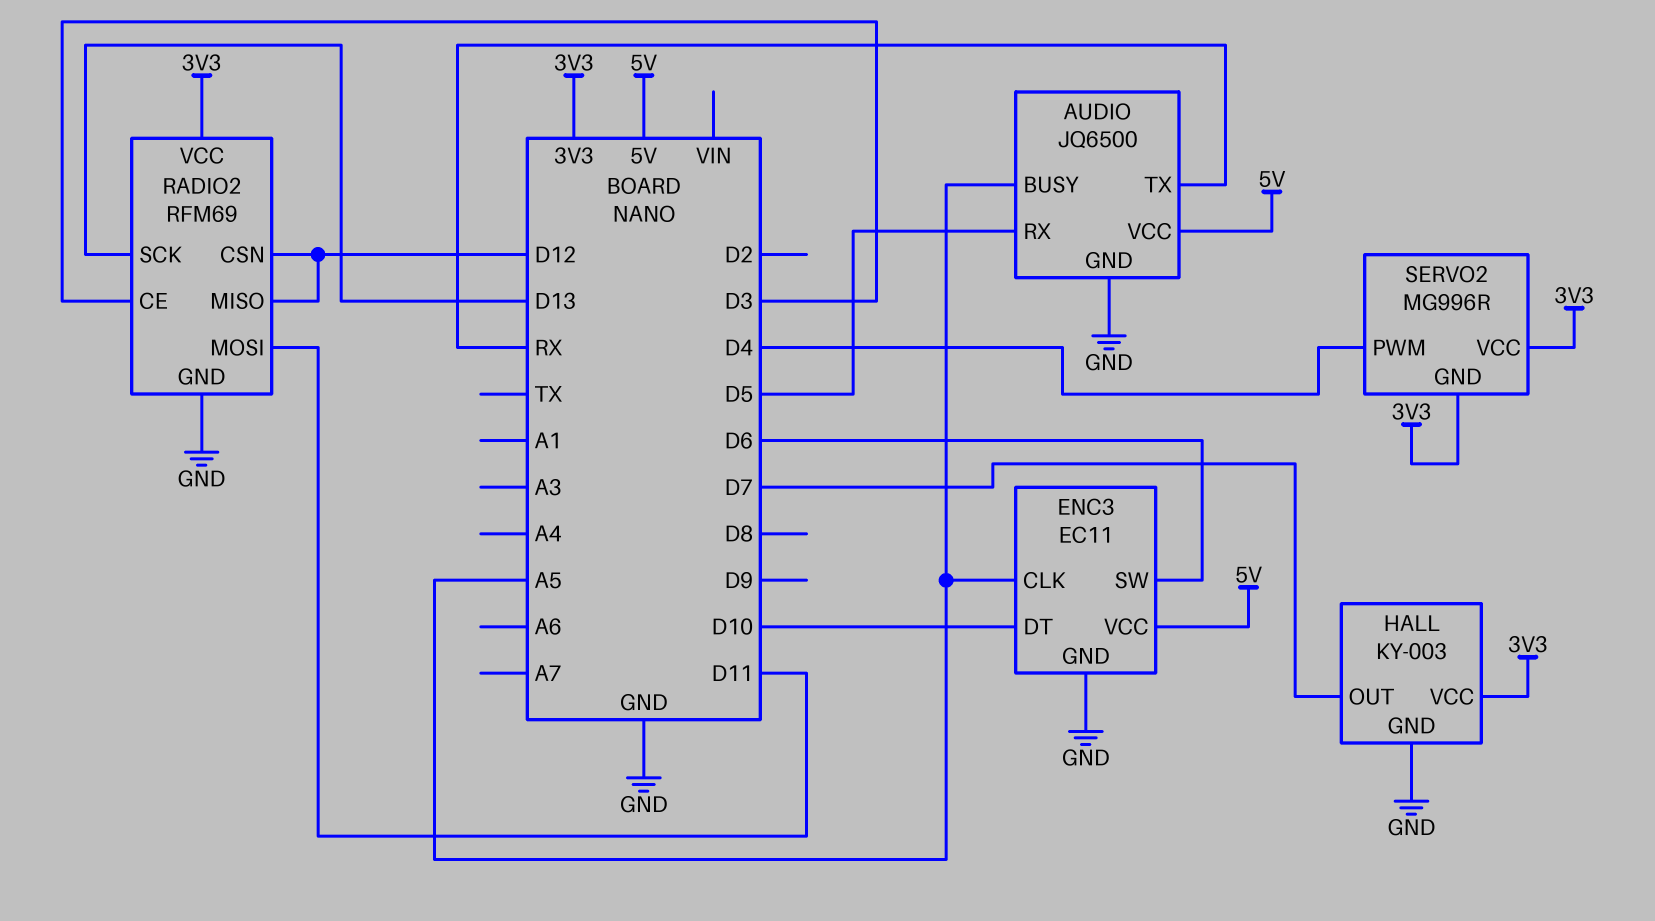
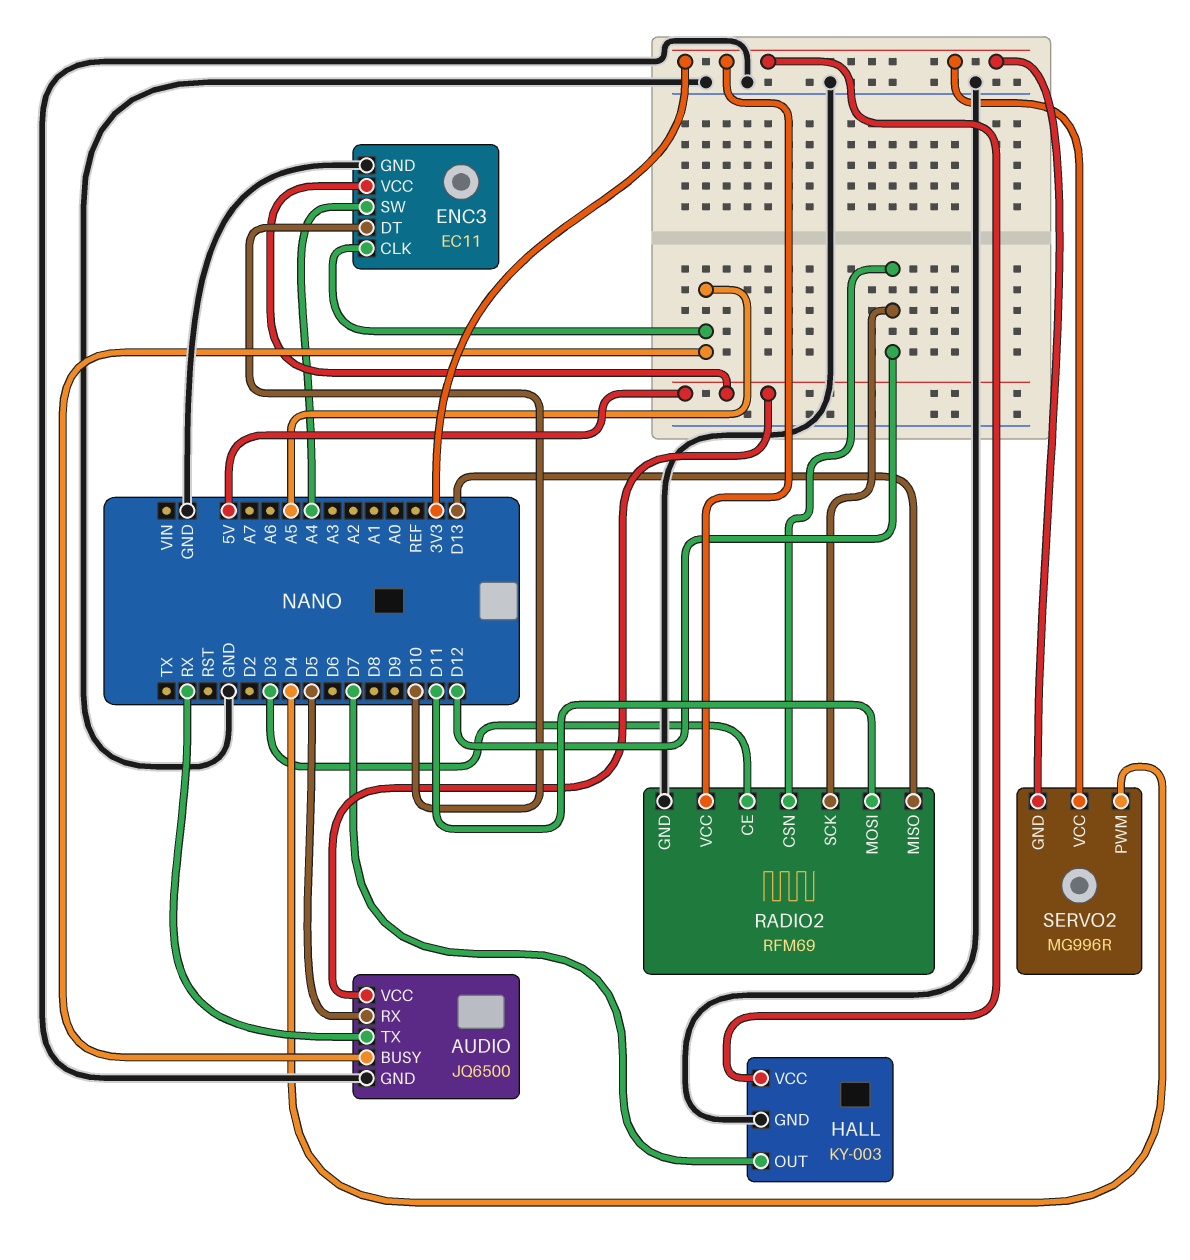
ENC3 pin SW: D6 -> A4
RADIO2 pin MISO: D12 -> D13
RADIO2 pin SCK: D13 -> D12

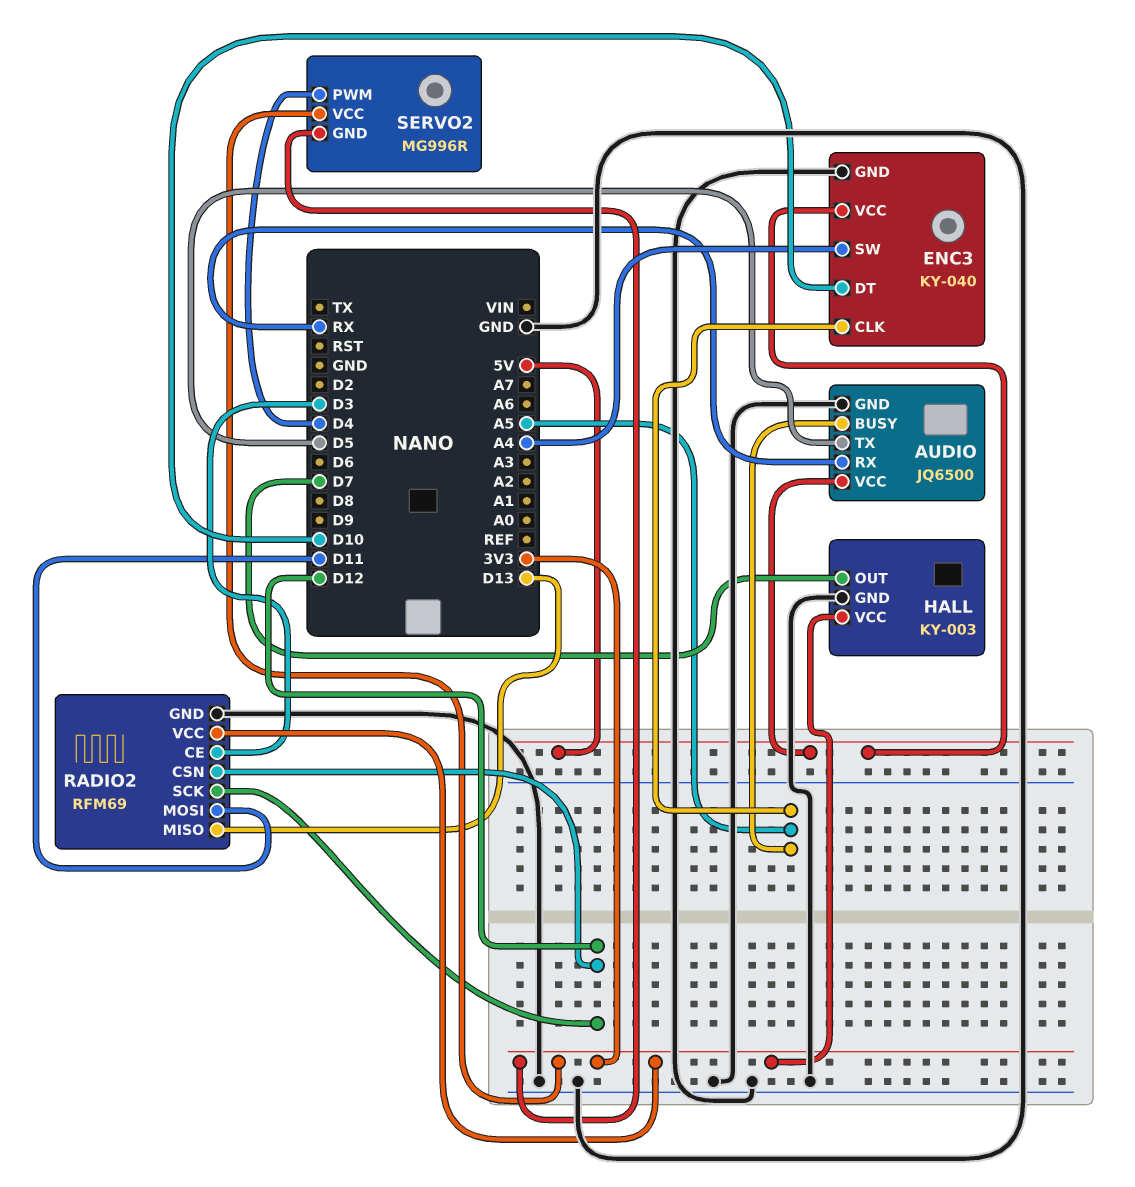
AUDIO pin RX: D5 -> RX
AUDIO pin TX: RX -> D5
ENC3: EC11 -> KY-040

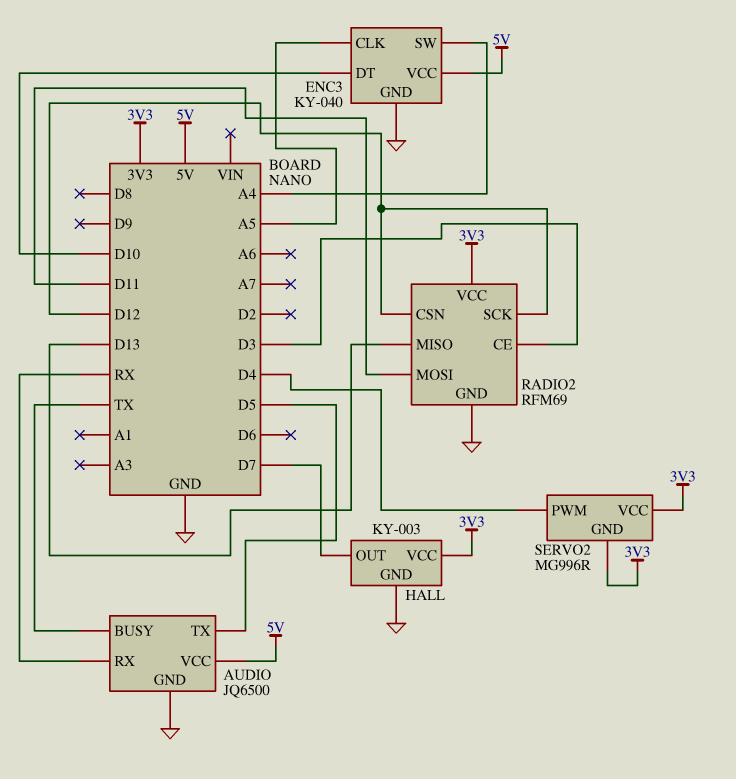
AUDIO pin BUSY: A5 -> TX

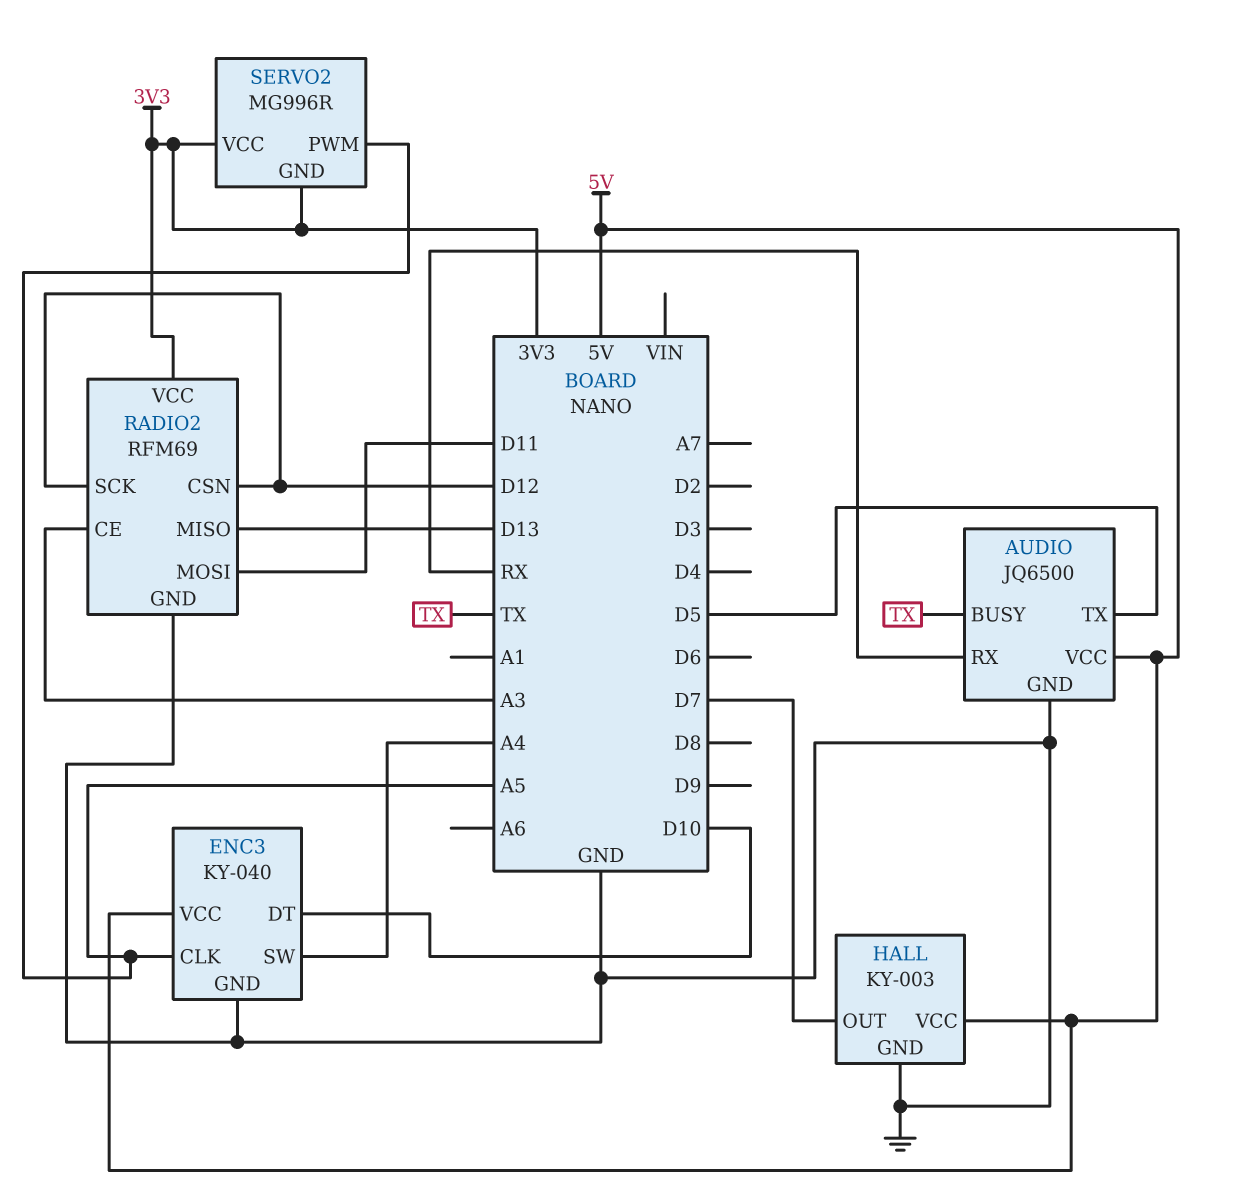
HALL pin VCC: 3V3 -> 5V
RADIO2 pin CE: D3 -> A3
SERVO2 pin PWM: D4 -> A5

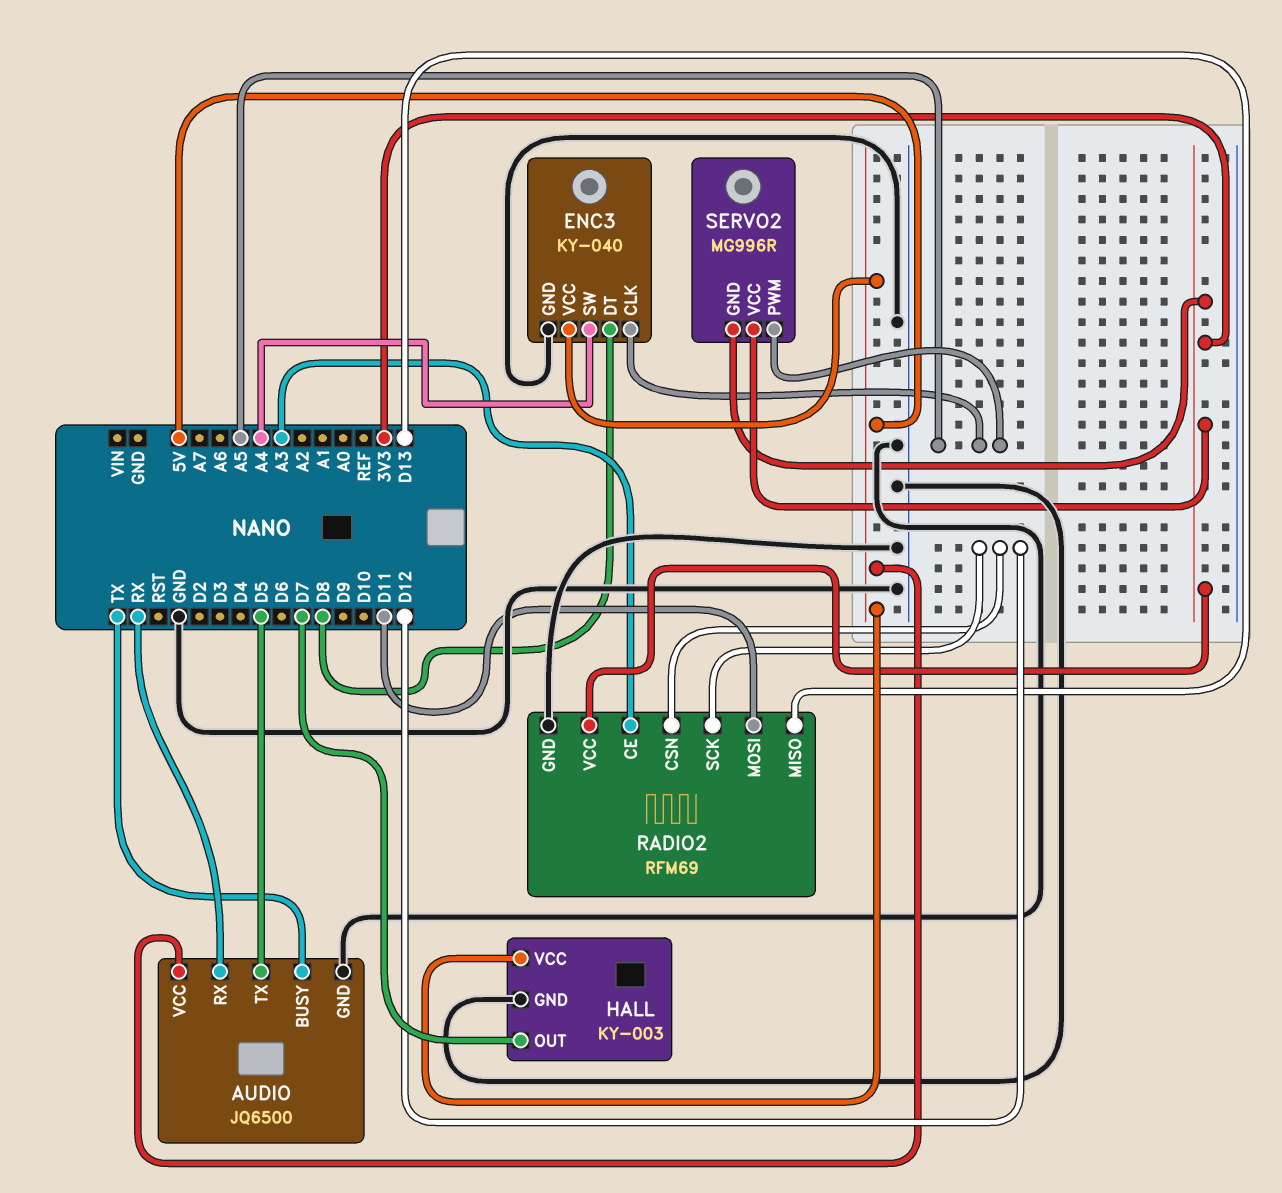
ENC3 pin DT: D10 -> D8

